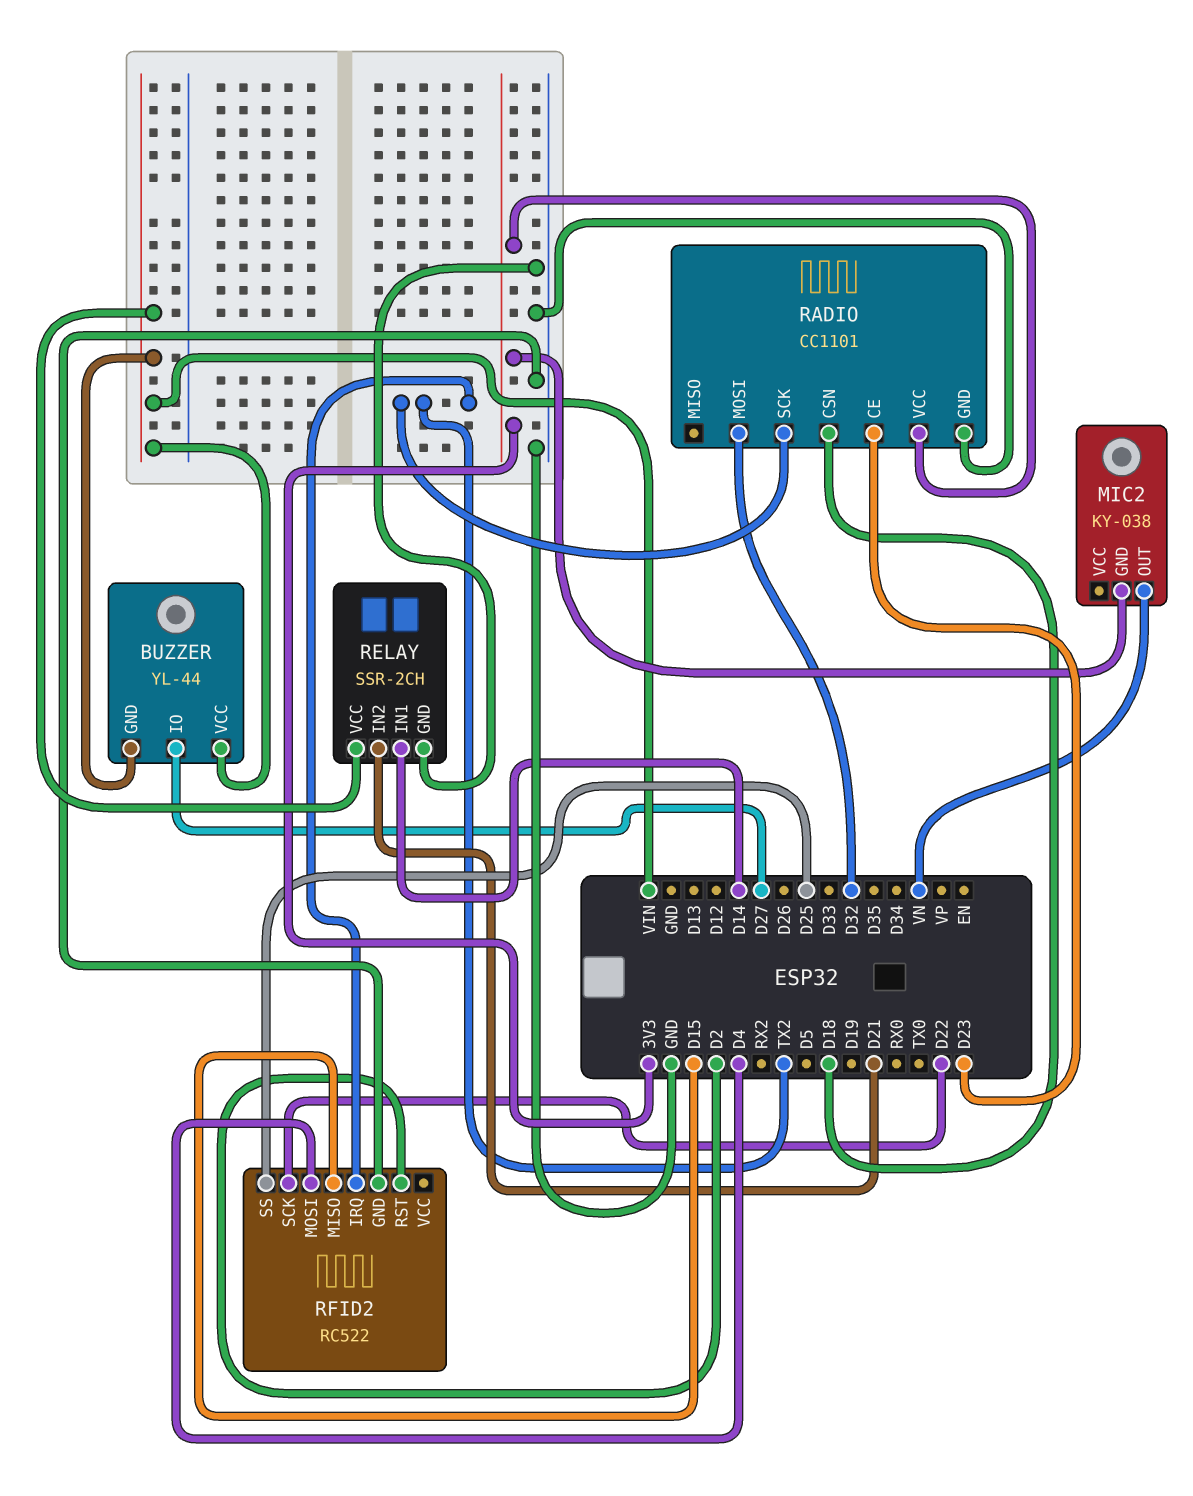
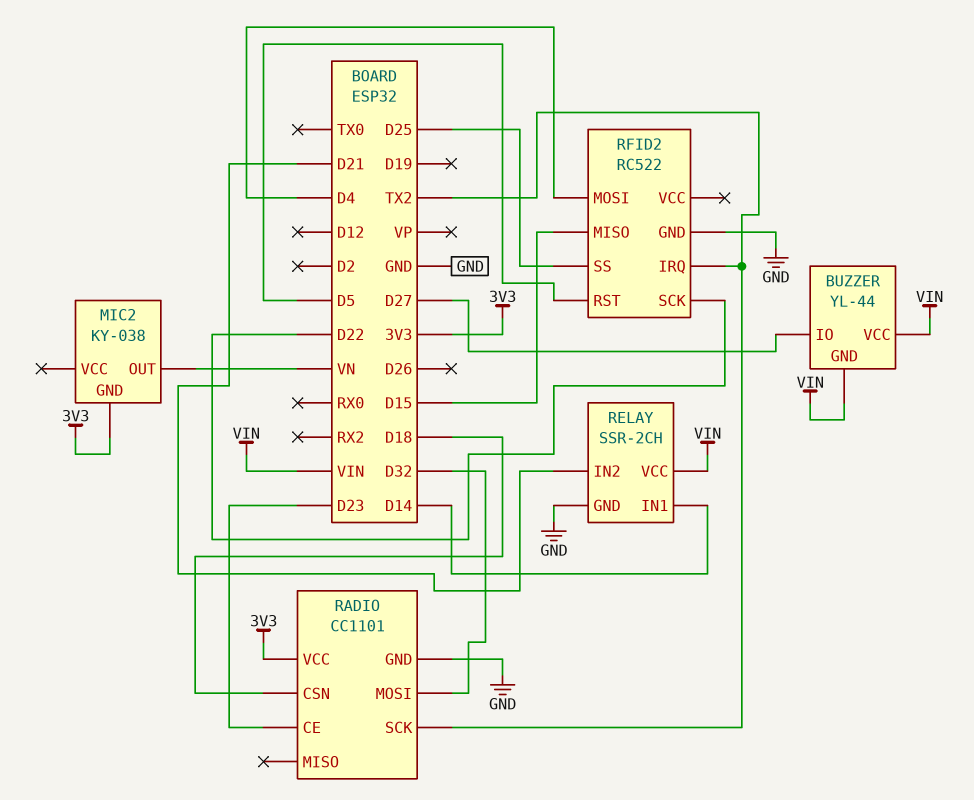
RFID2 pin RST: D2 -> D5

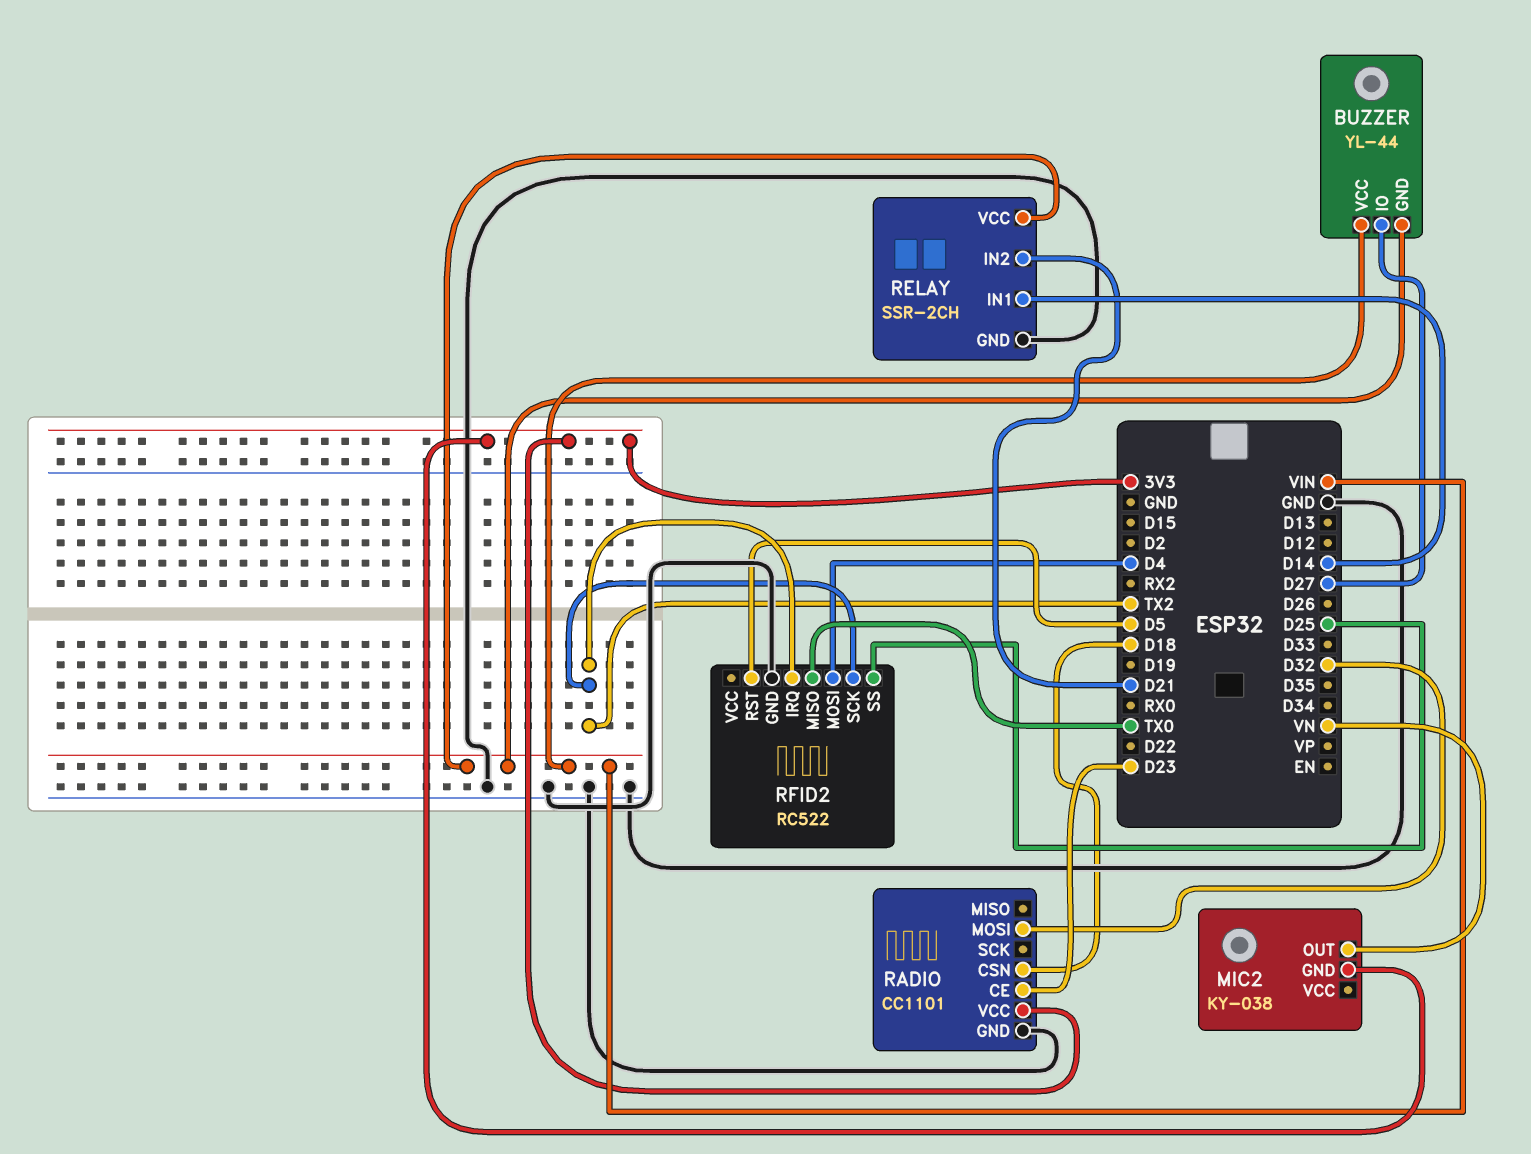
RADIO pin SCK: TX2 -> none
RFID2 pin MISO: D15 -> TX0
RFID2 pin SCK: D22 -> TX2

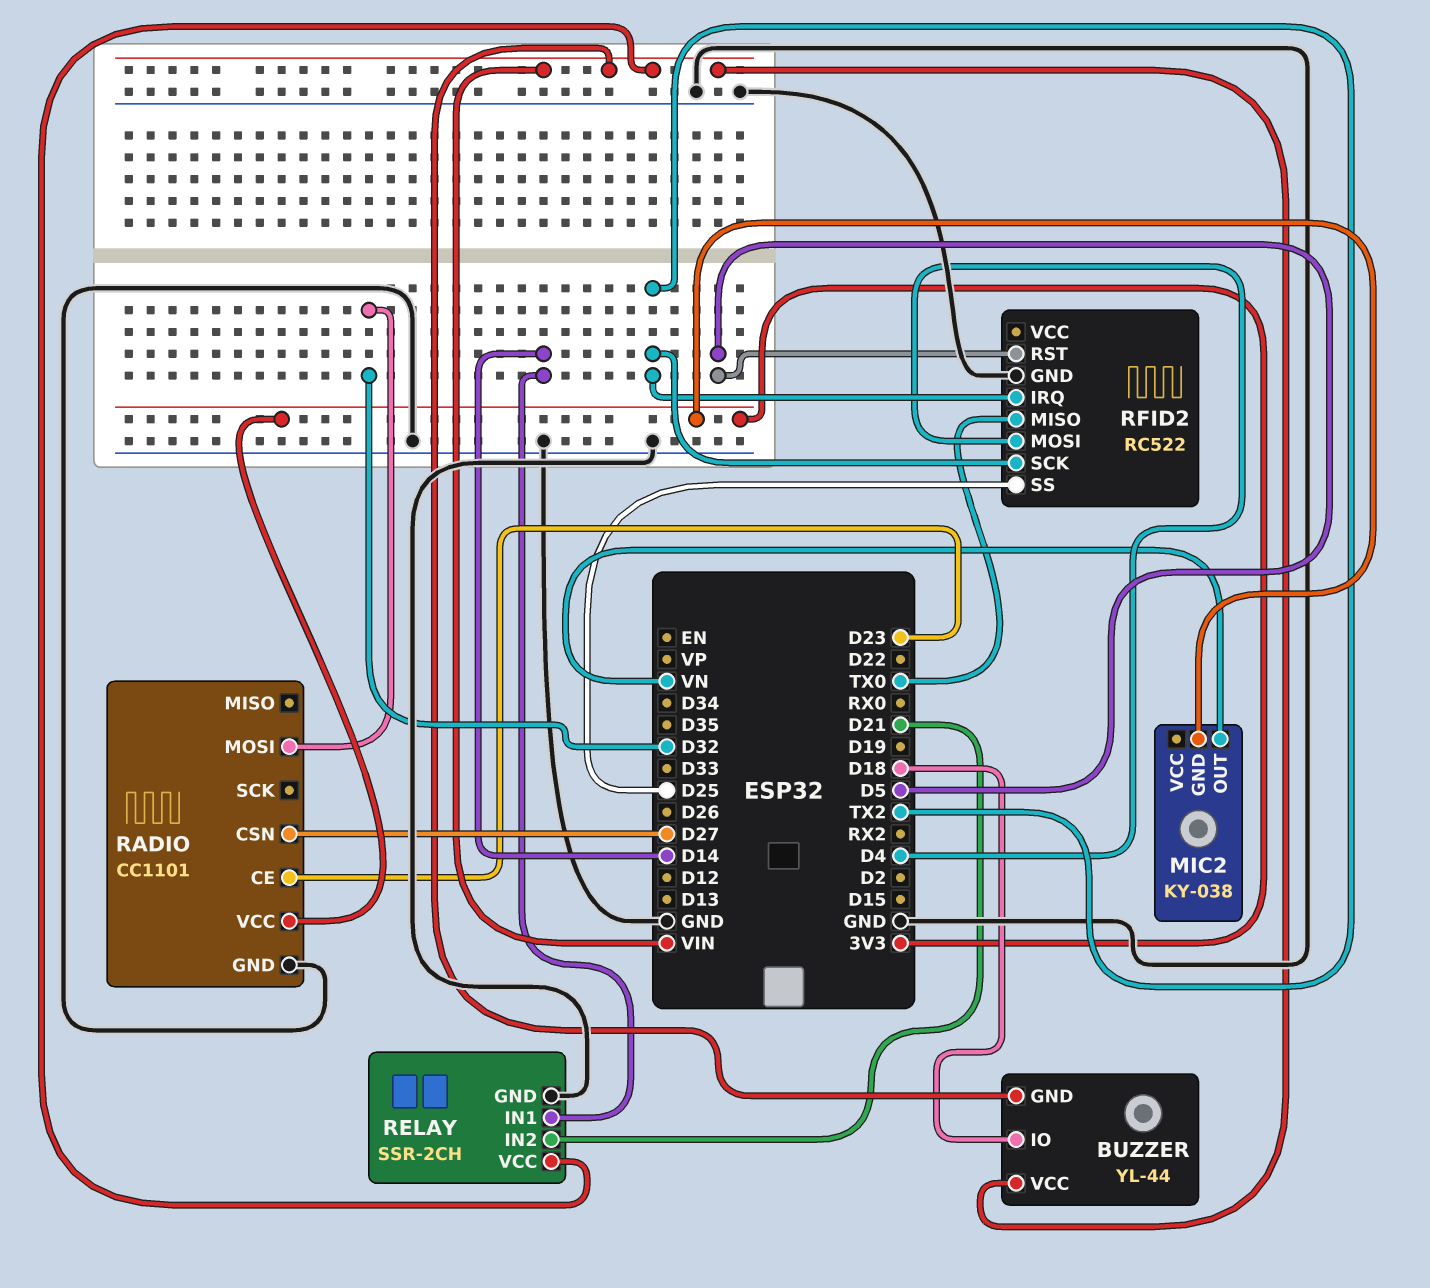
BUZZER pin IO: D27 -> D18
RADIO pin CSN: D18 -> D27

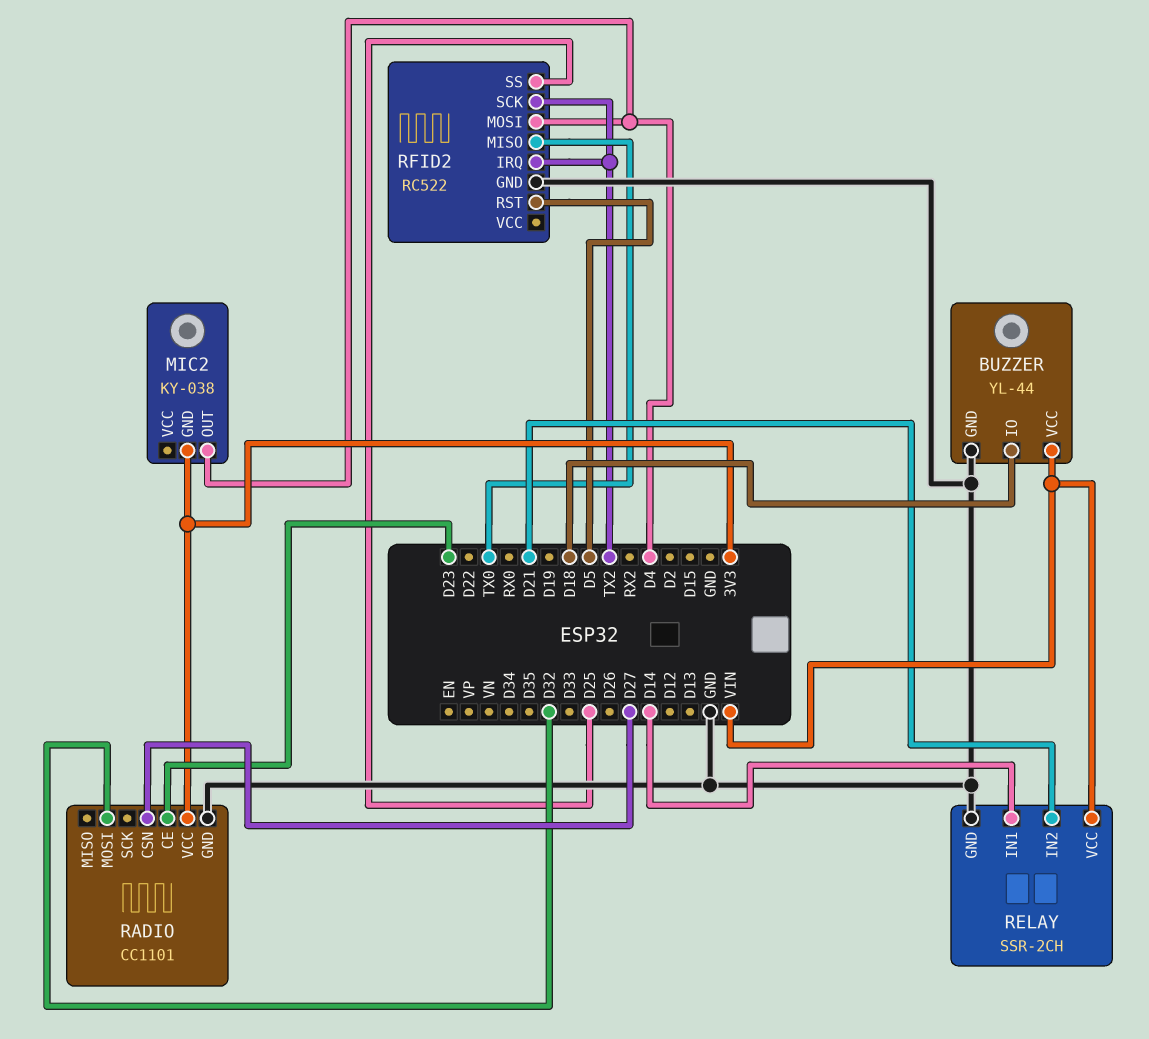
BUZZER pin GND: VIN -> GND
MIC2 pin OUT: VN -> D4

